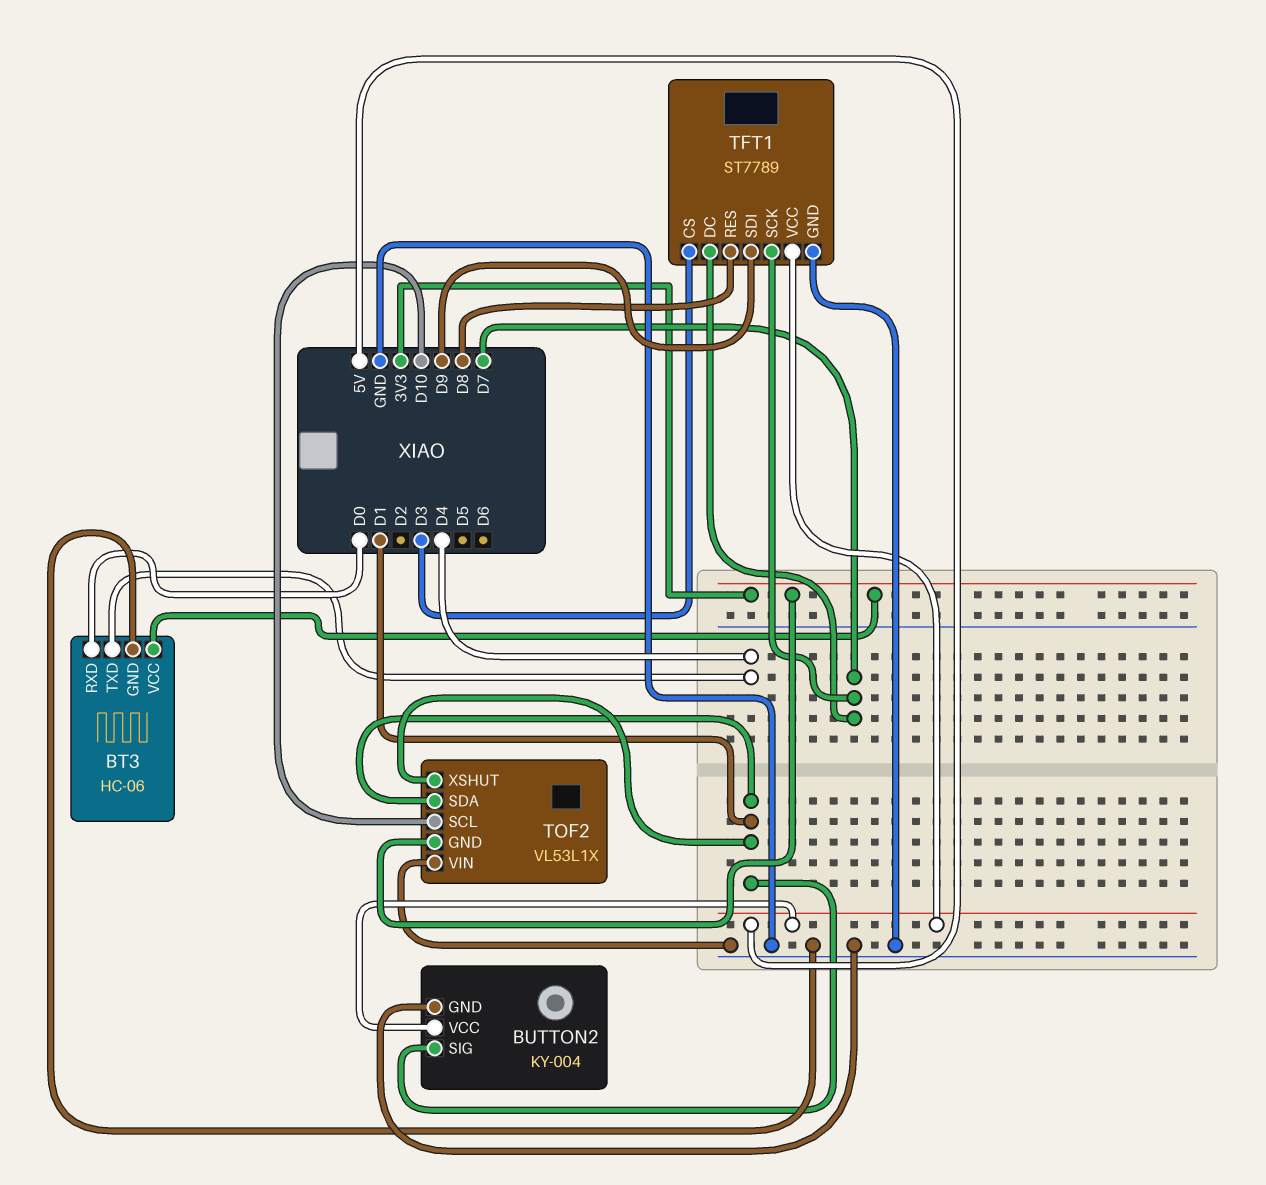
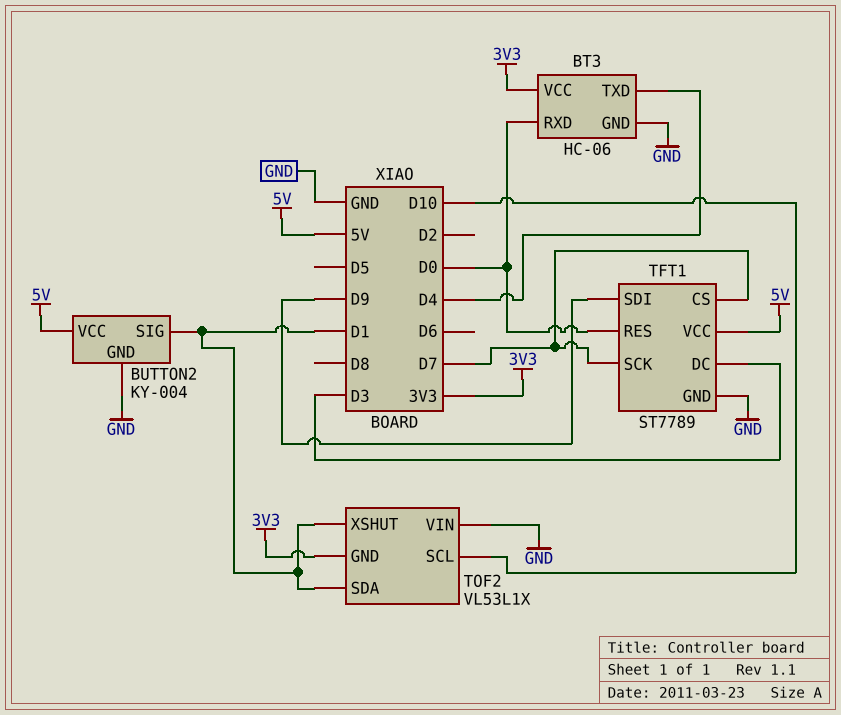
TFT1 pin CS: D3 -> D7
TFT1 pin DC: D7 -> D3
TFT1 pin RES: D8 -> D0

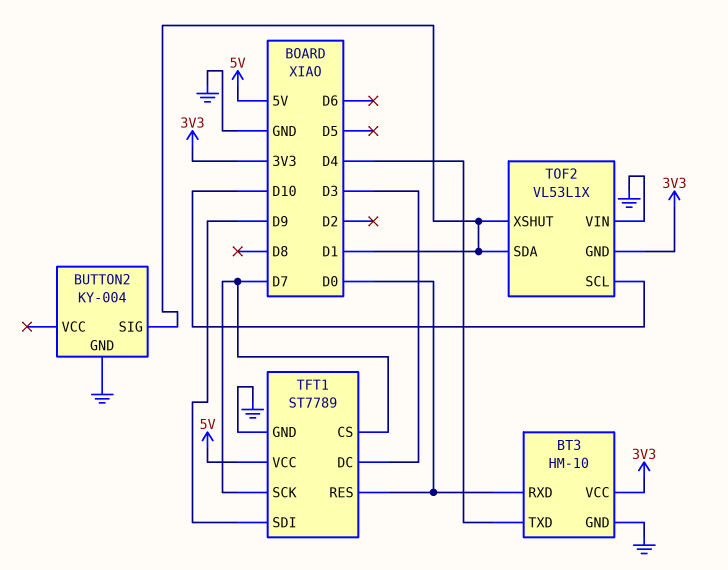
BT3: HC-06 -> HM-10
BUTTON2 pin VCC: 5V -> none

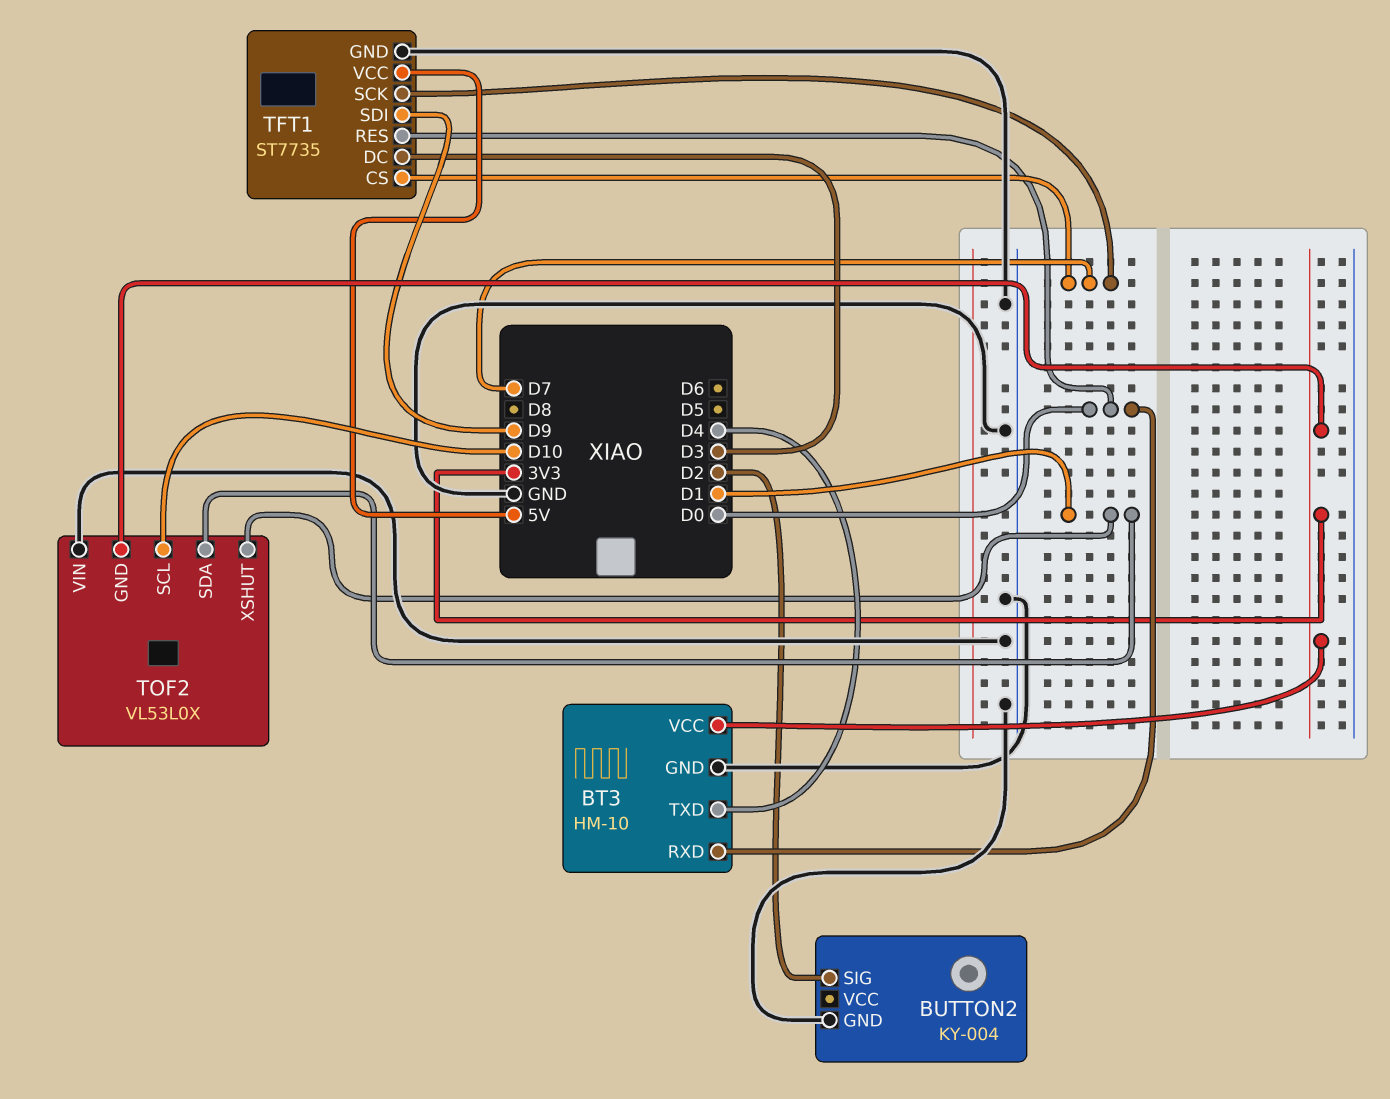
BUTTON2 pin SIG: D1 -> D2
TFT1: ST7789 -> ST7735
TOF2: VL53L1X -> VL53L0X

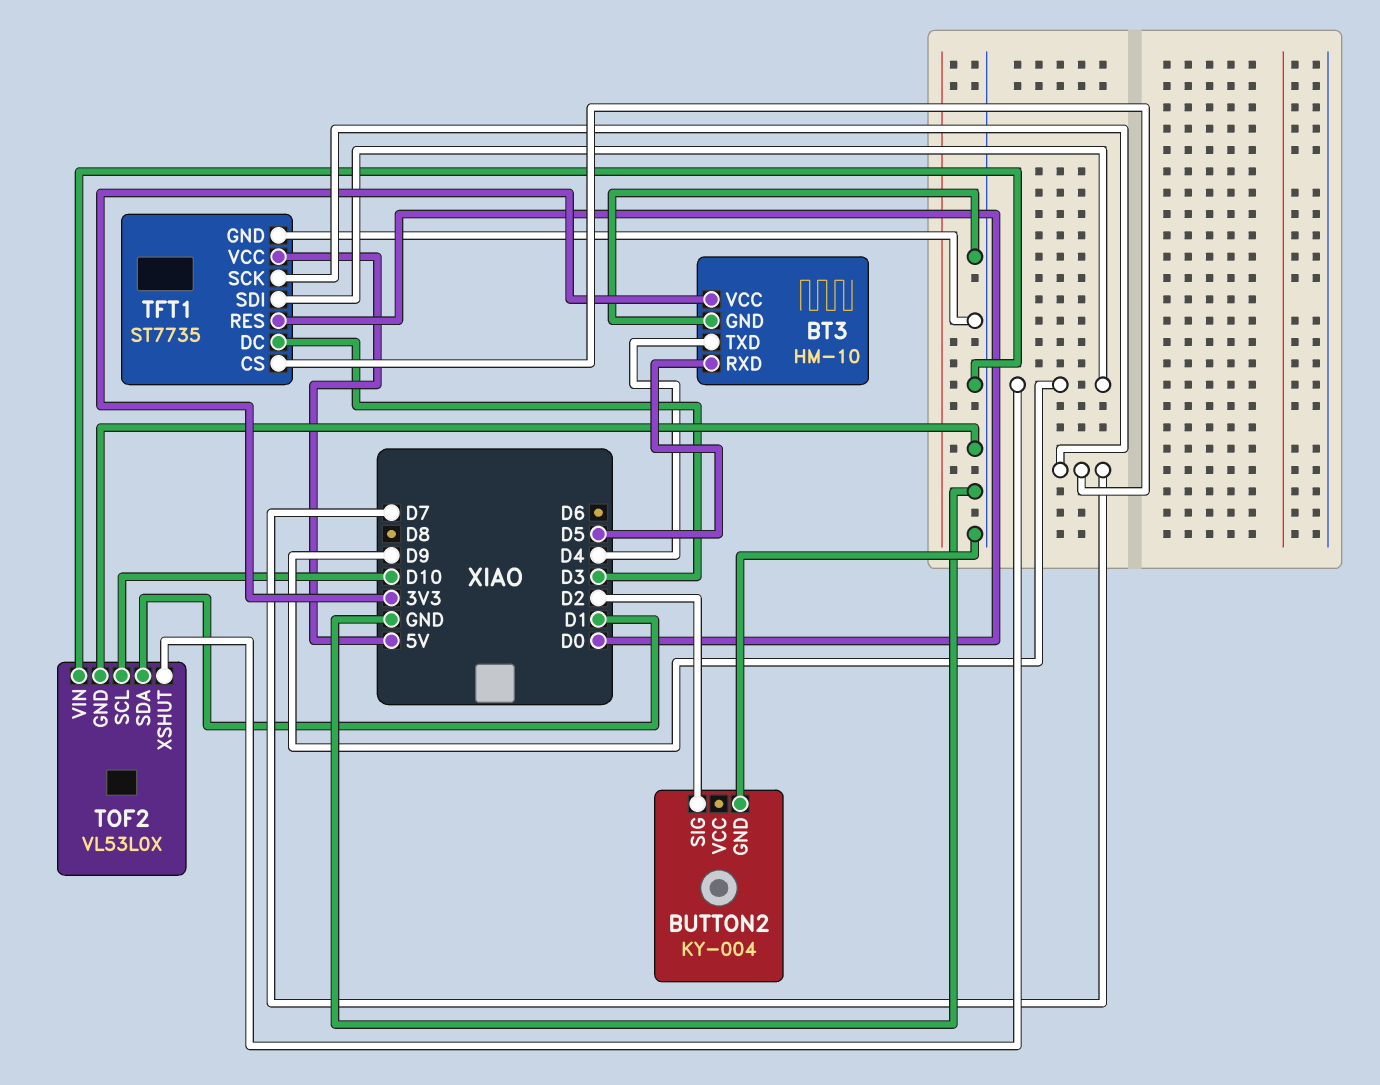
BT3 pin RXD: D0 -> D5
TOF2 pin GND: 3V3 -> GND
TOF2 pin XSHUT: D1 -> D9

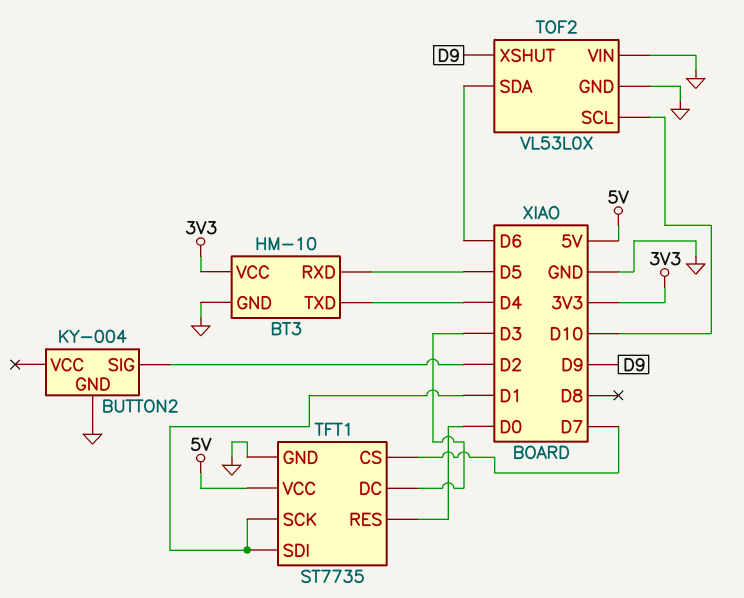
TFT1 pin SCK: D7 -> D1
TFT1 pin SDI: D9 -> D1
TOF2 pin SDA: D1 -> D6

